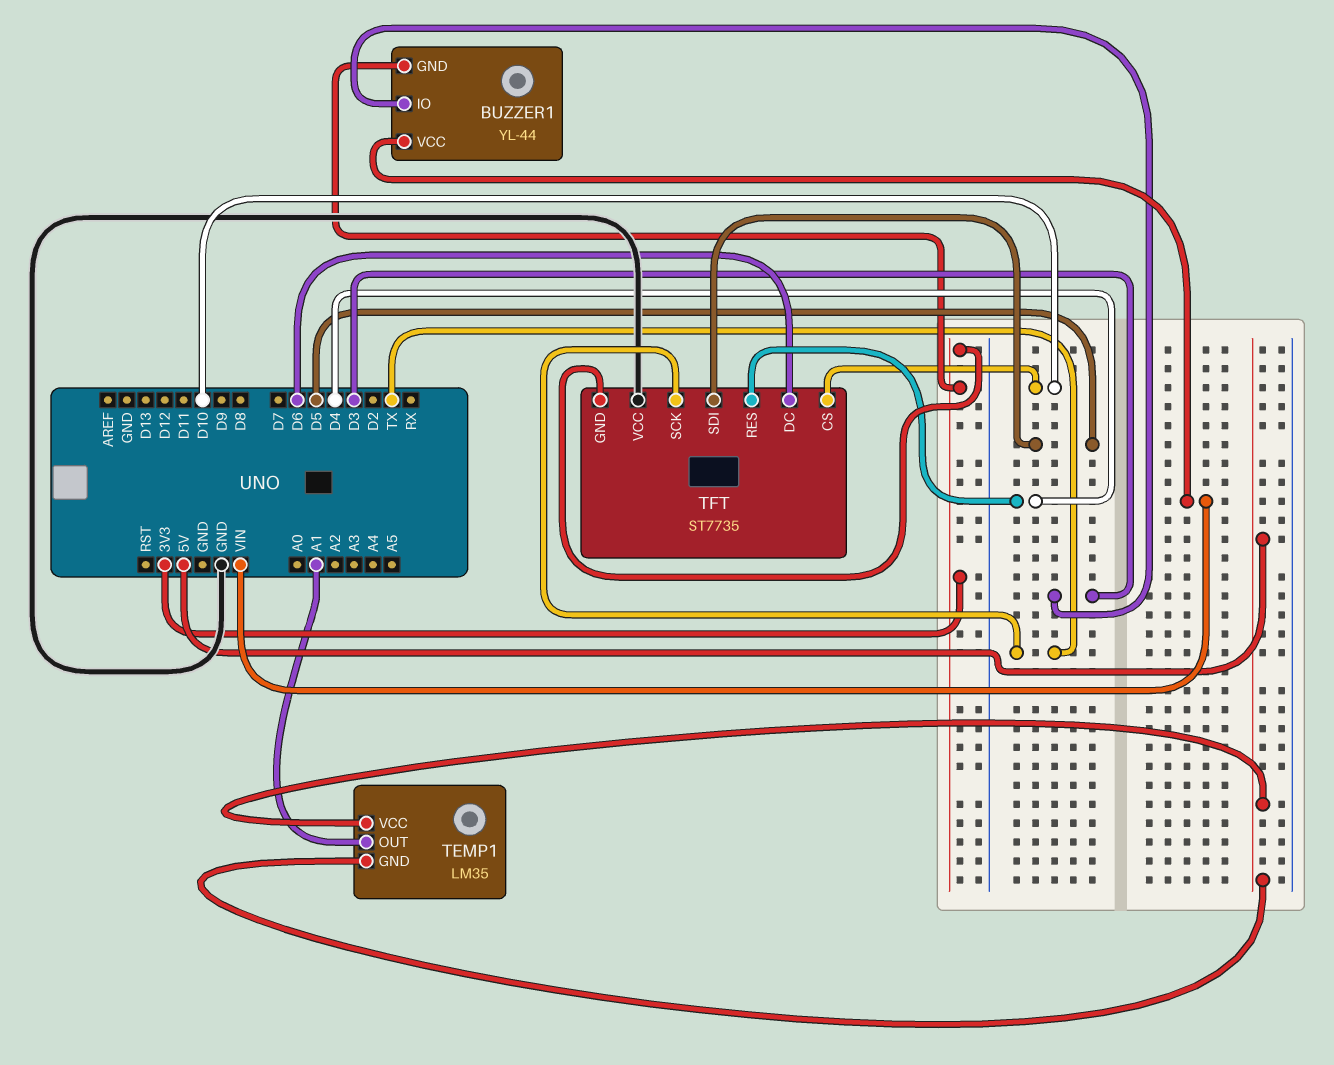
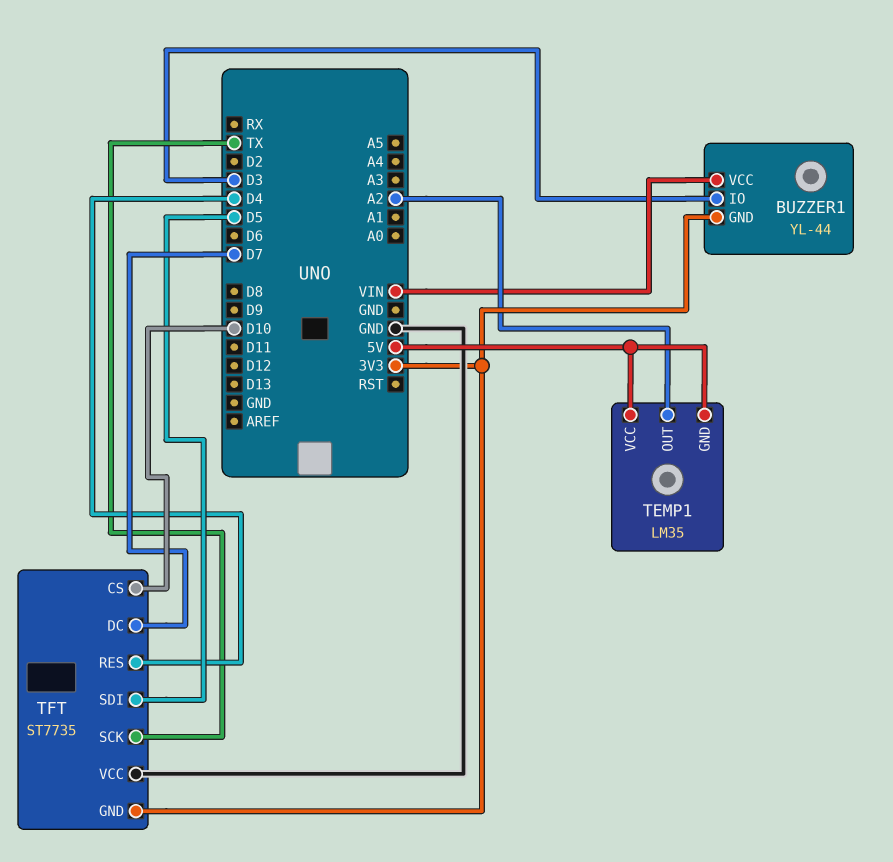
TEMP1 pin OUT: A1 -> A2
TFT pin DC: D6 -> D7

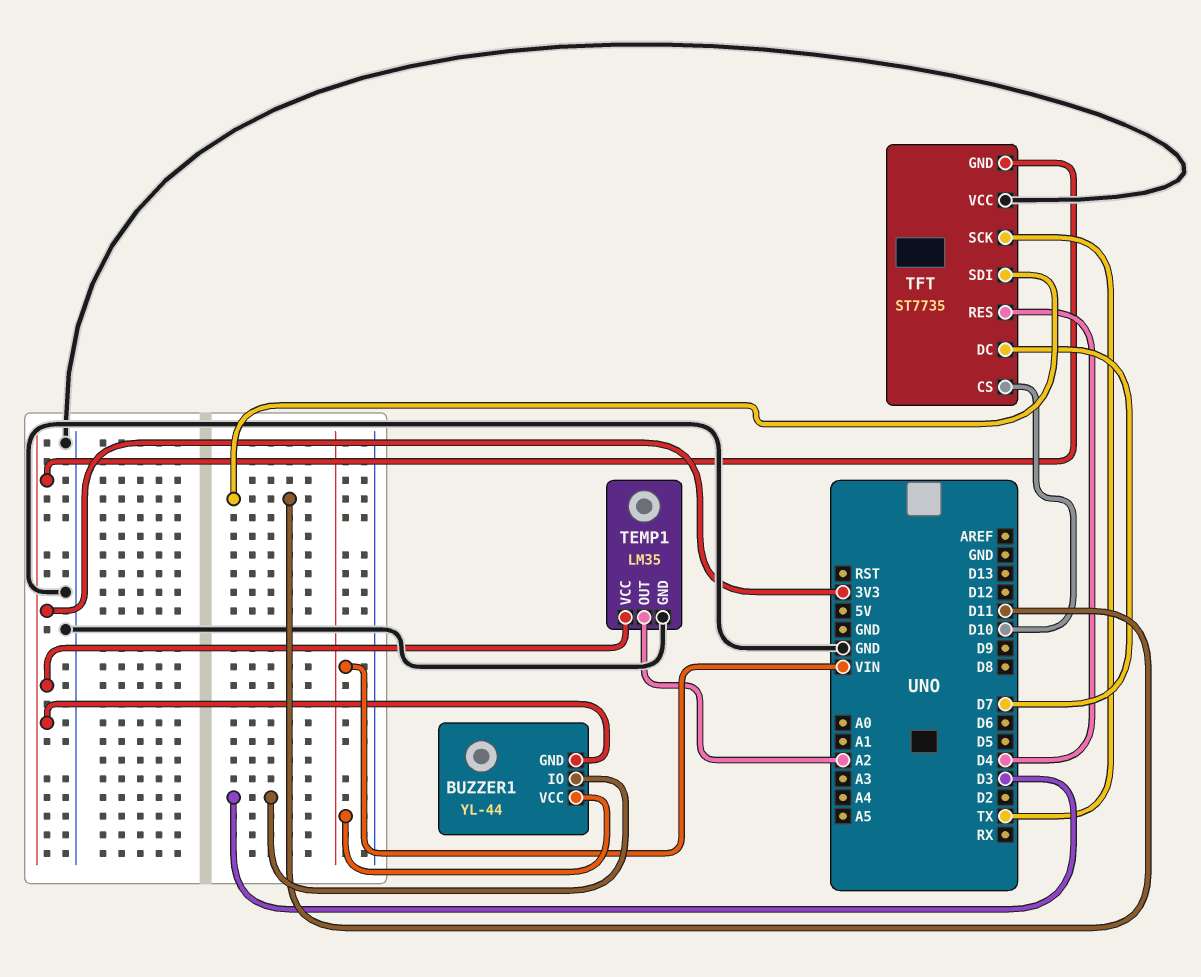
TEMP1 pin GND: 5V -> GND
TEMP1 pin VCC: 5V -> 3V3
TFT pin SDI: D5 -> D11

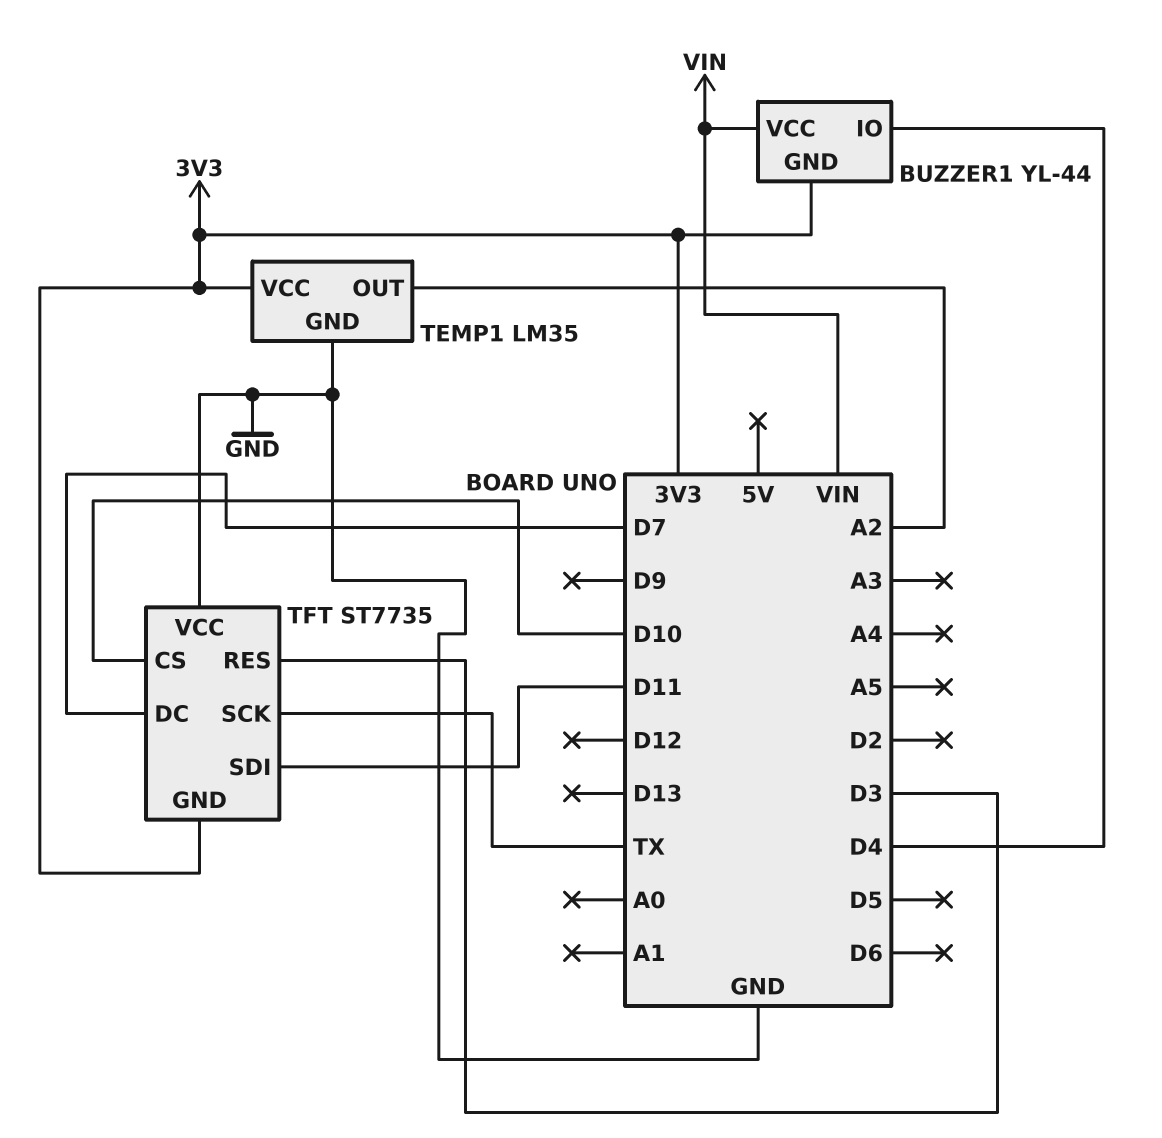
BUZZER1 pin IO: D3 -> D4
TFT pin RES: D4 -> D3

